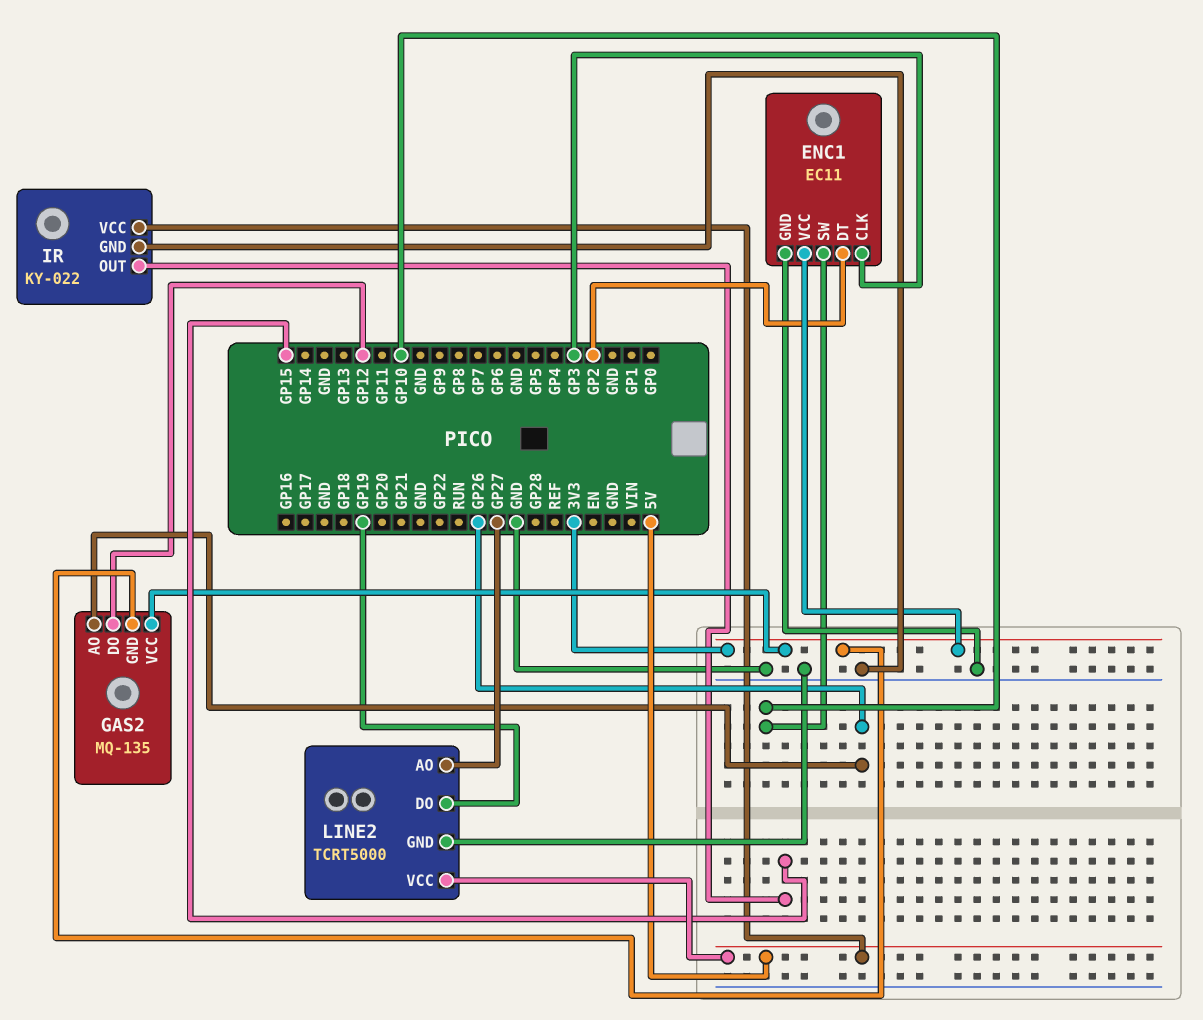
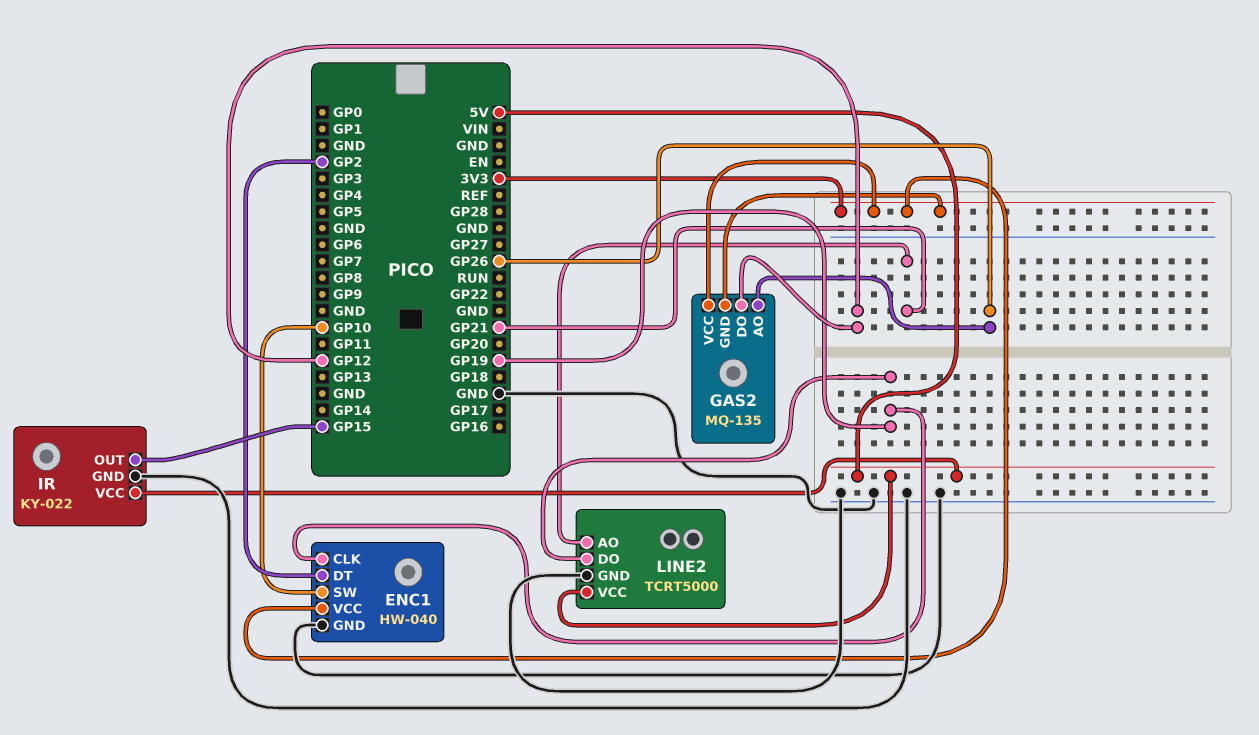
ENC1: EC11 -> HW-040
ENC1 pin CLK: GP3 -> GP19
LINE2 pin AO: GP27 -> GP21

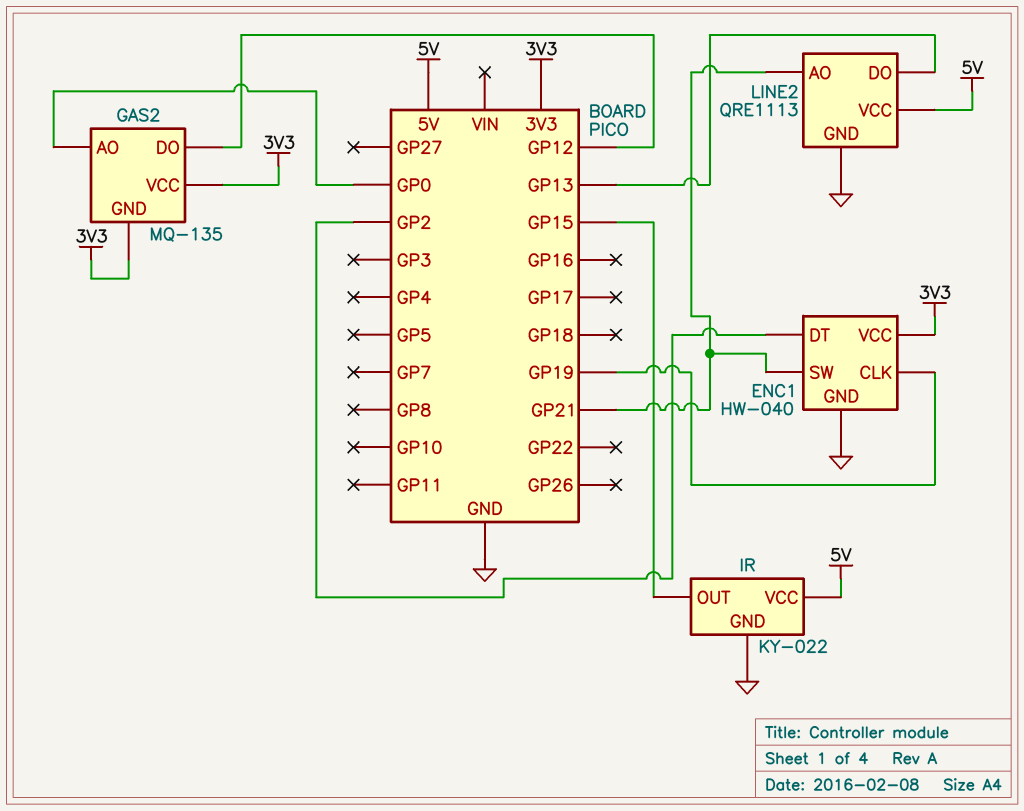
ENC1 pin SW: GP10 -> GP21
GAS2 pin AO: GP26 -> GP0
LINE2: TCRT5000 -> QRE1113
LINE2 pin DO: GP19 -> GP13

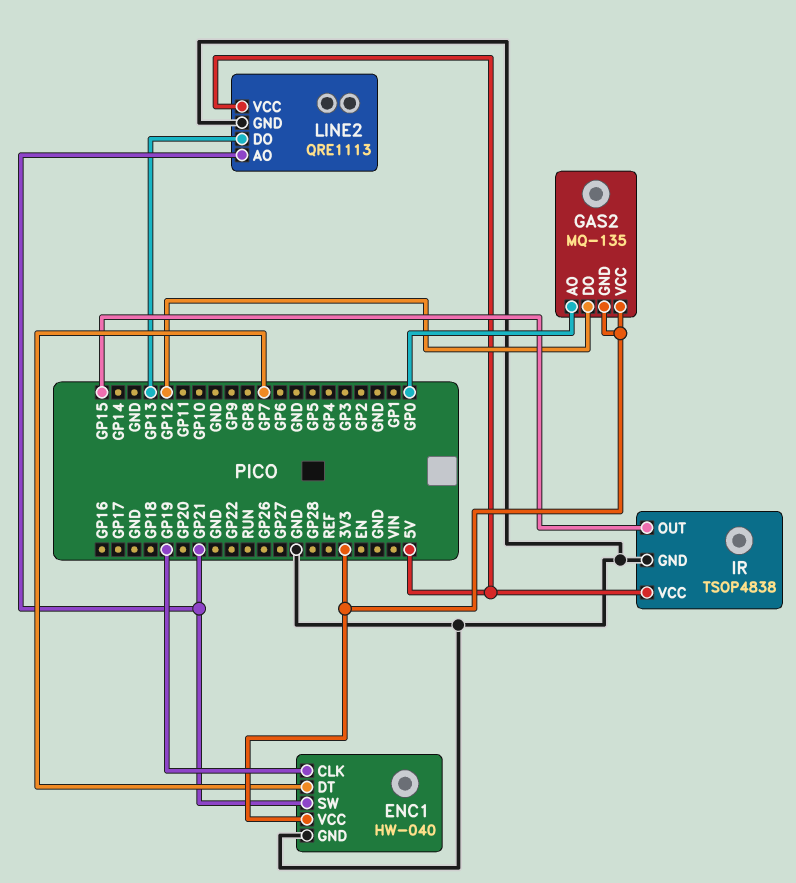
ENC1 pin DT: GP2 -> GP7
IR: KY-022 -> TSOP4838

